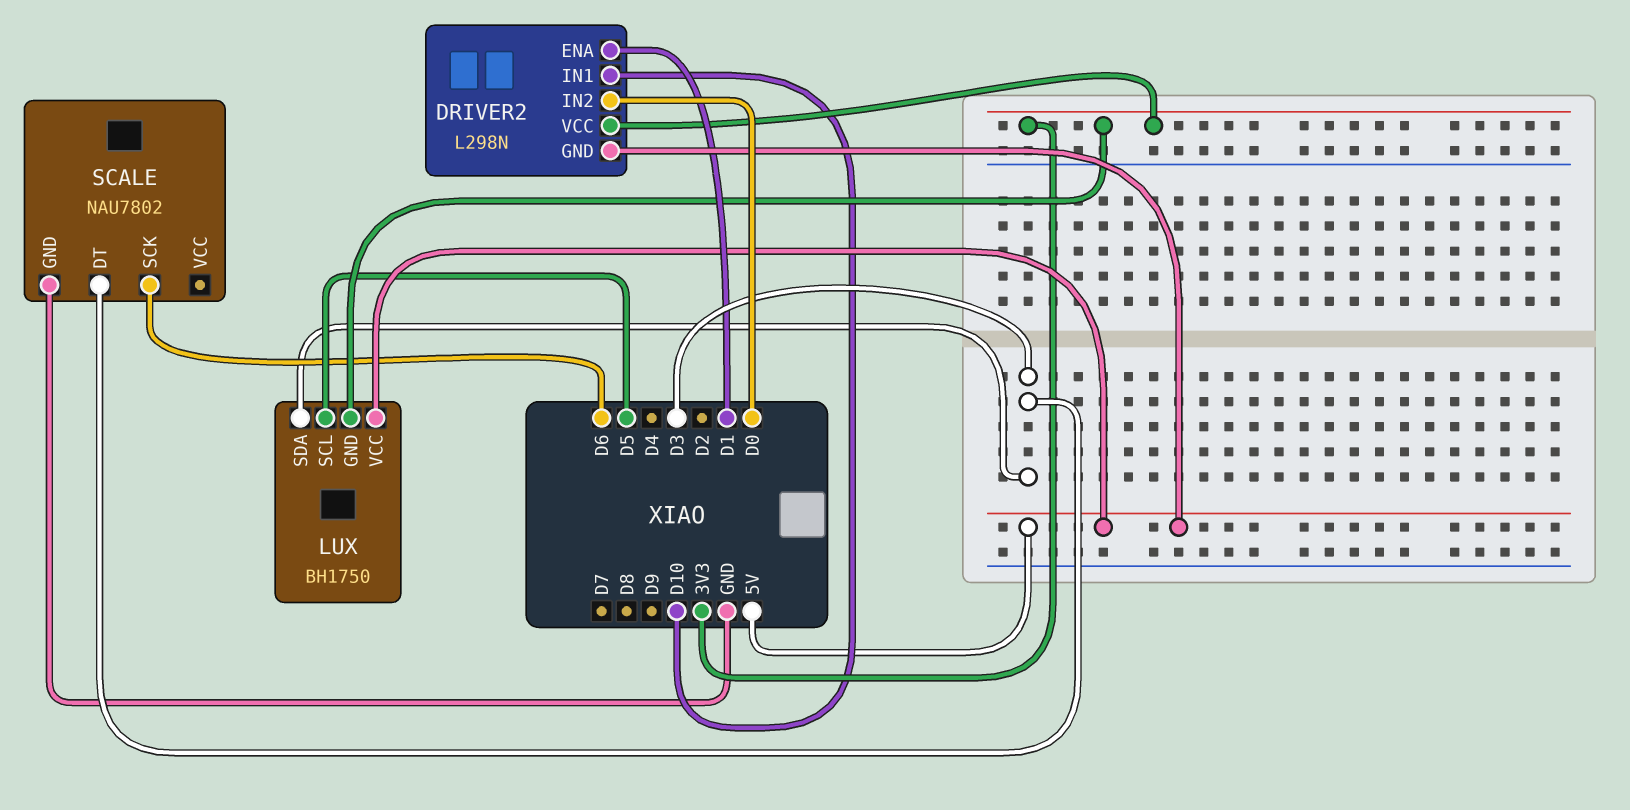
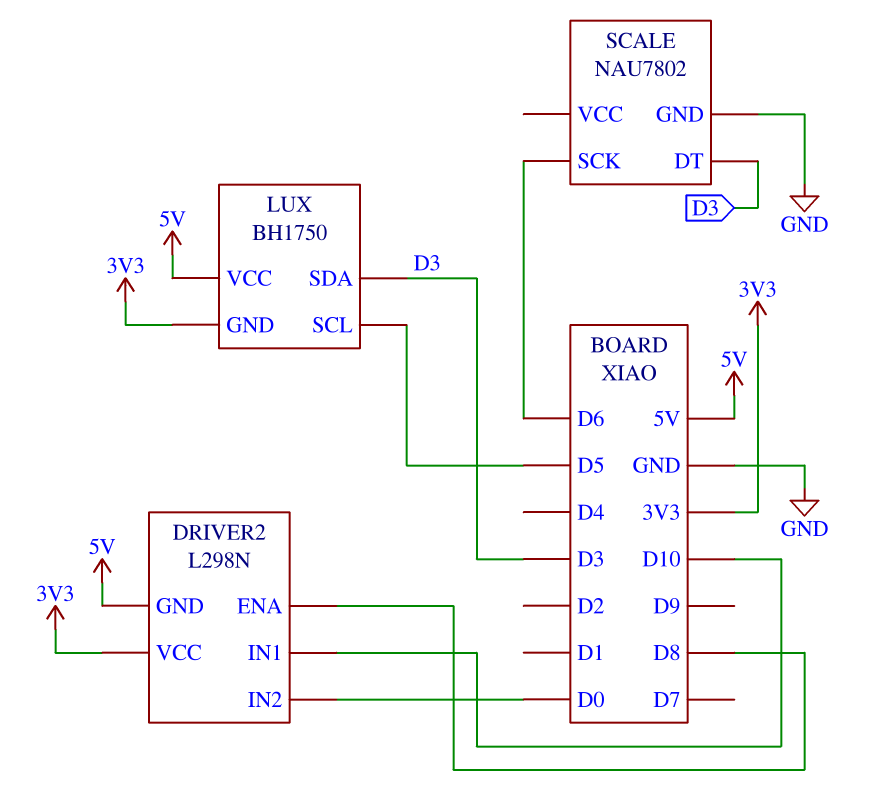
DRIVER2 pin ENA: D1 -> D8

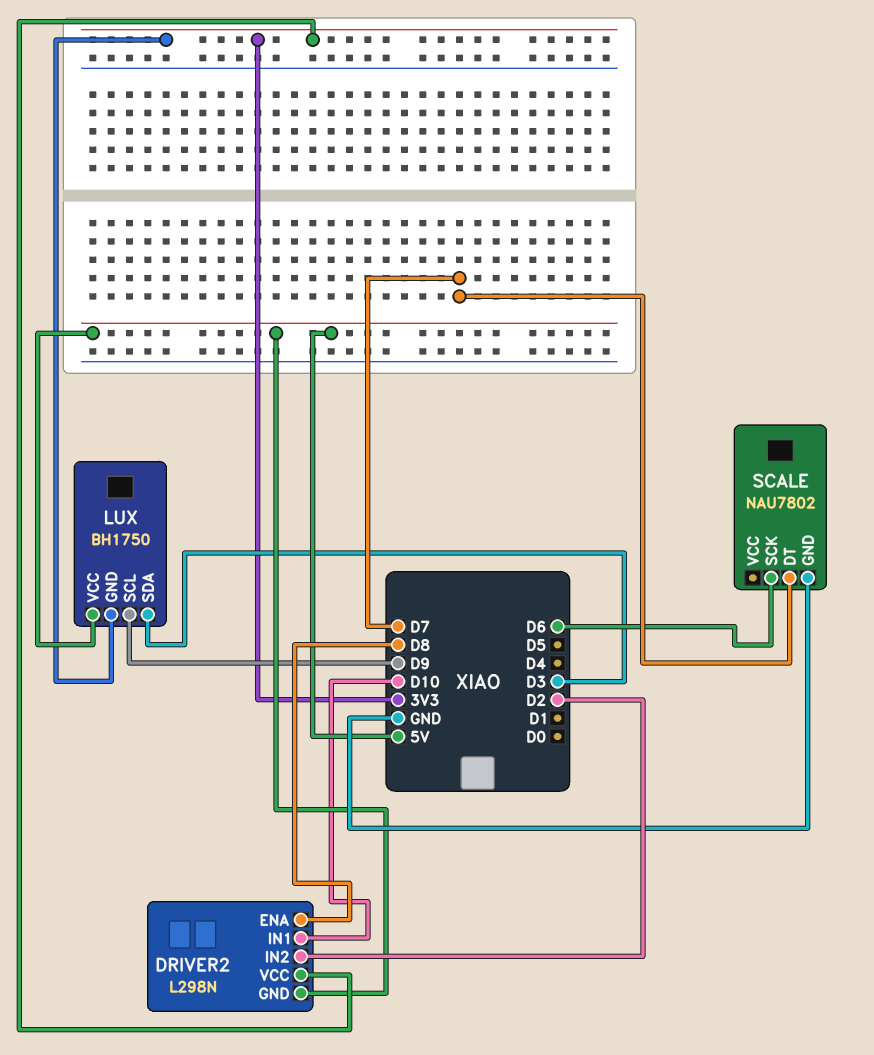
DRIVER2 pin IN2: D0 -> D2
LUX pin SCL: D5 -> D9
SCALE pin DT: D3 -> D7

